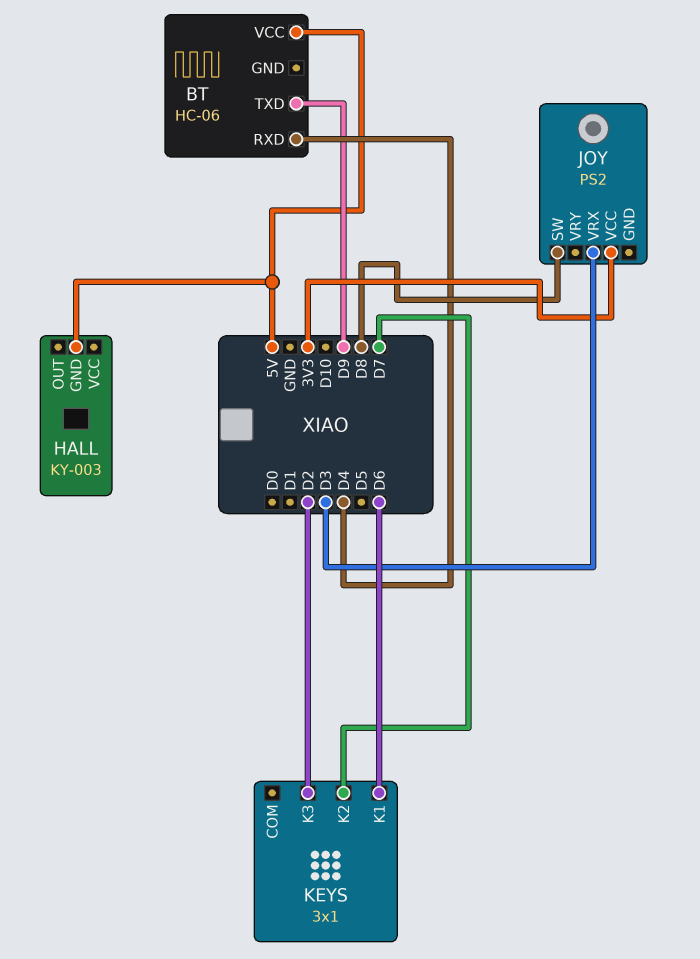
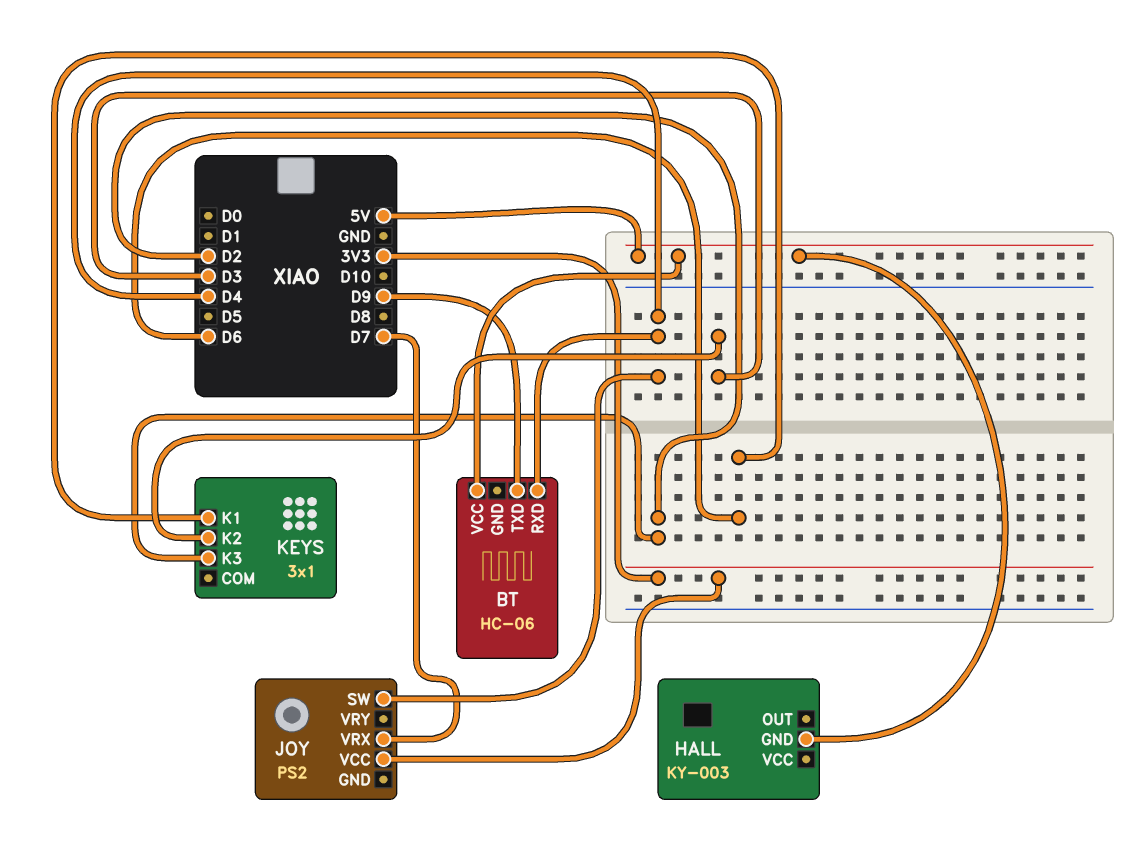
JOY pin SW: D8 -> D4
JOY pin VRX: D3 -> D7
KEYS pin K2: D7 -> D3

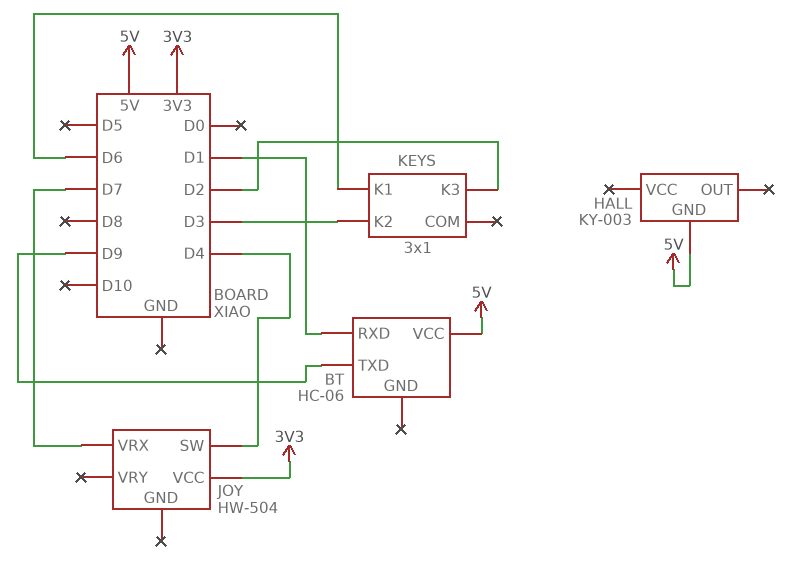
BT pin RXD: D4 -> D1
JOY: PS2 -> HW-504

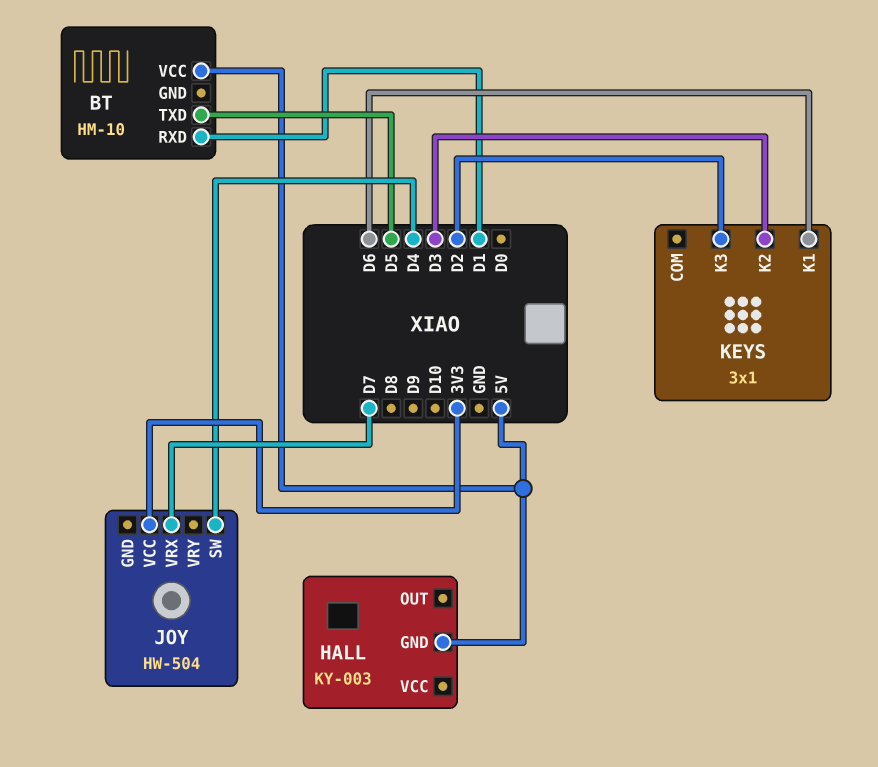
BT: HC-06 -> HM-10
BT pin TXD: D9 -> D5

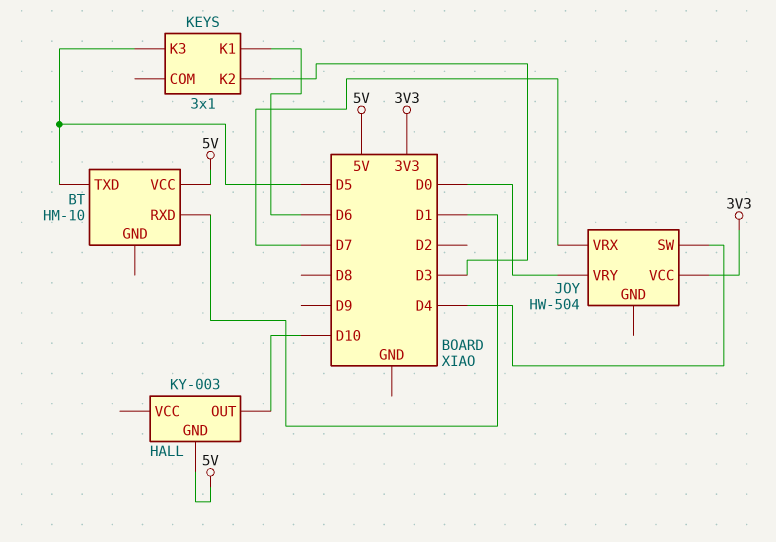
HALL pin OUT: none -> D10
JOY pin VRY: none -> D0
KEYS pin K3: D2 -> D5

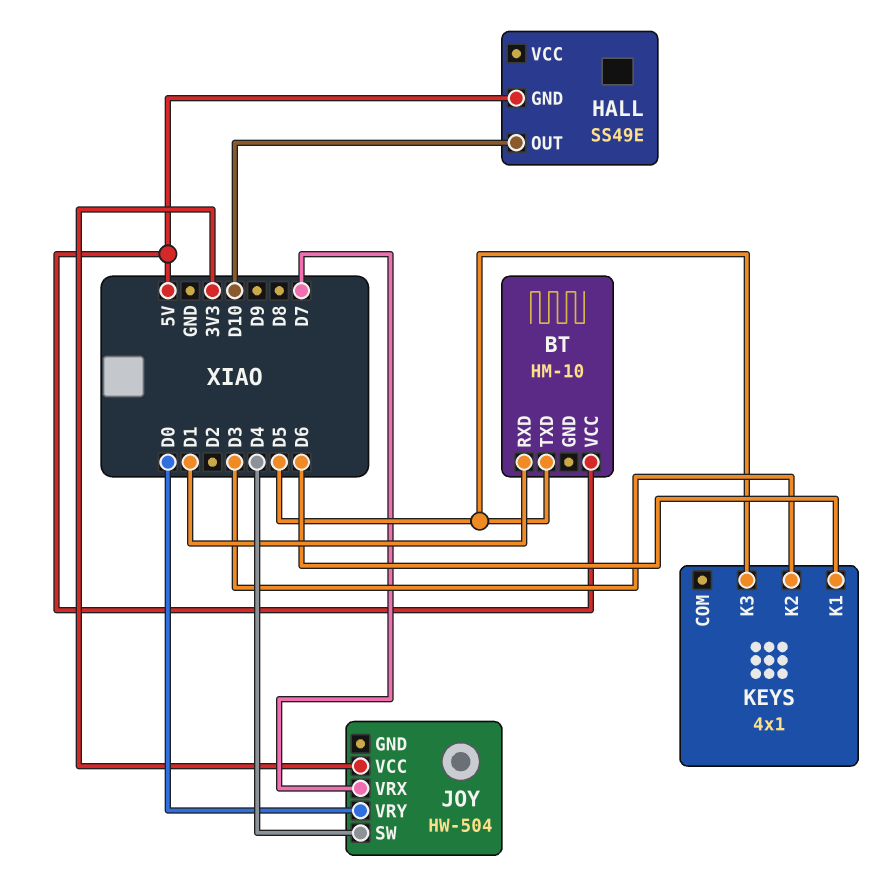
HALL: KY-003 -> SS49E
KEYS: 3x1 -> 4x1

